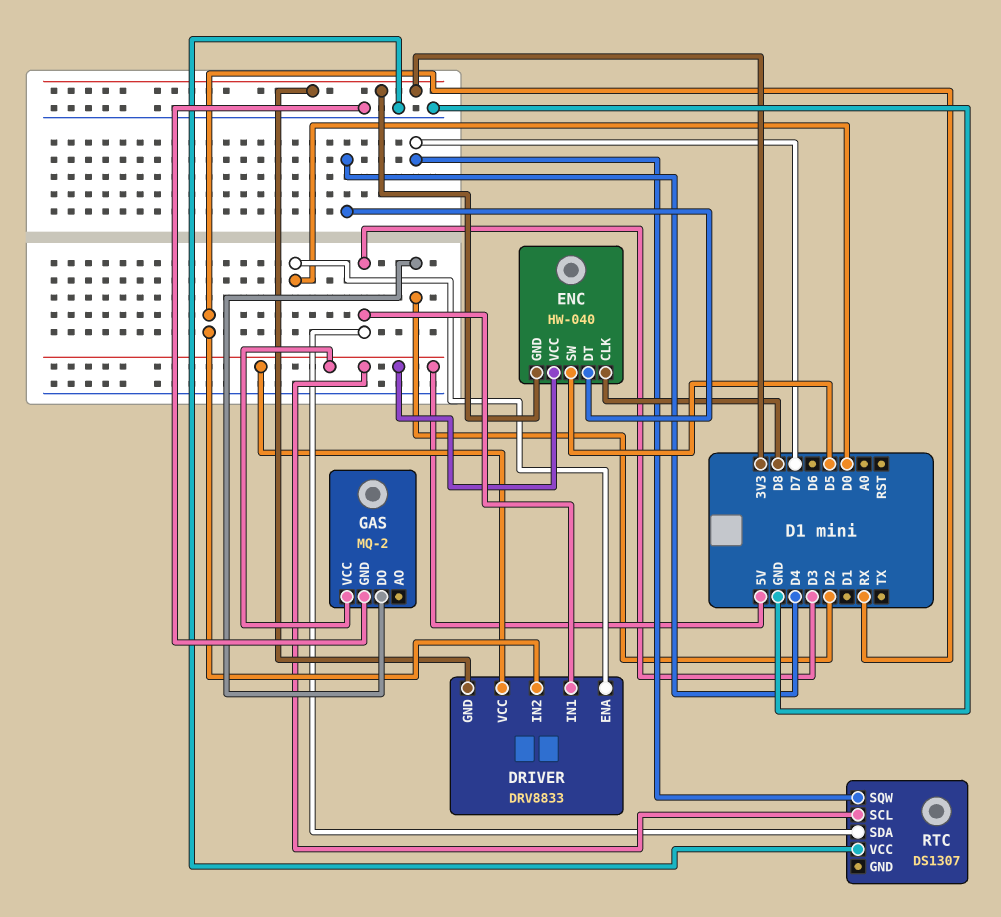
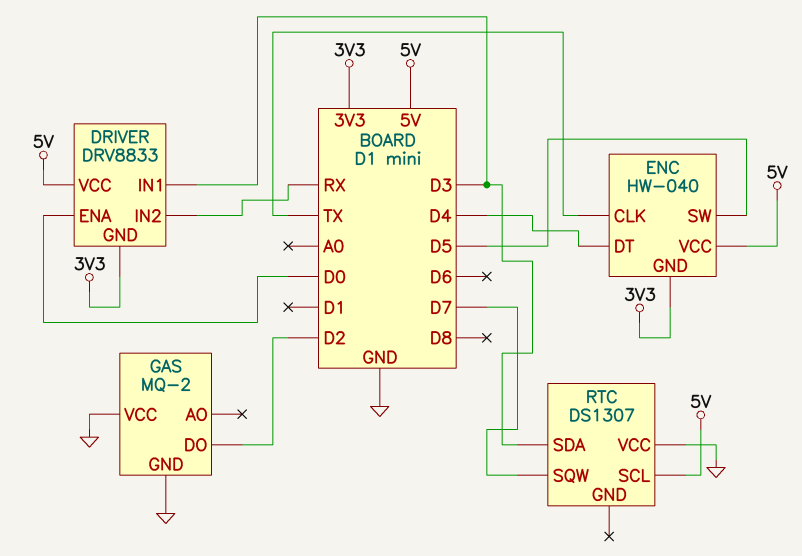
ENC pin CLK: D8 -> TX
GAS pin VCC: 5V -> GND

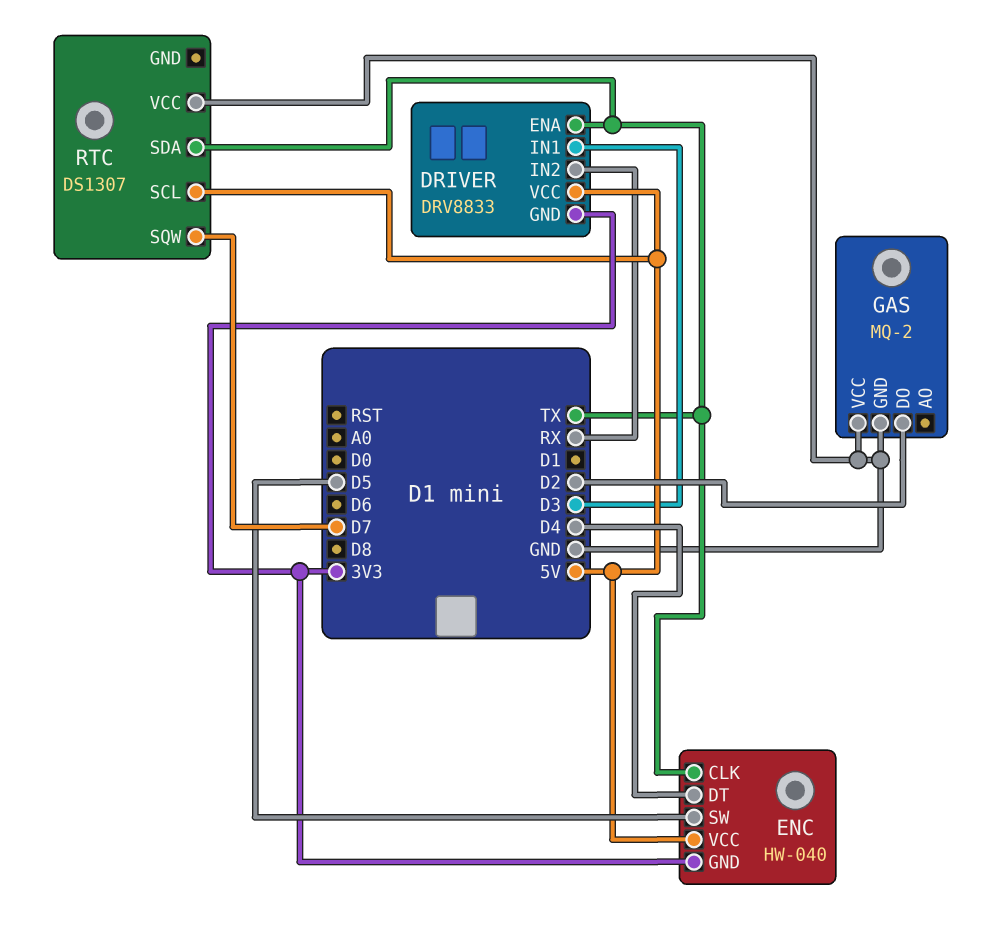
DRIVER pin ENA: D0 -> TX
RTC pin SDA: D3 -> TX

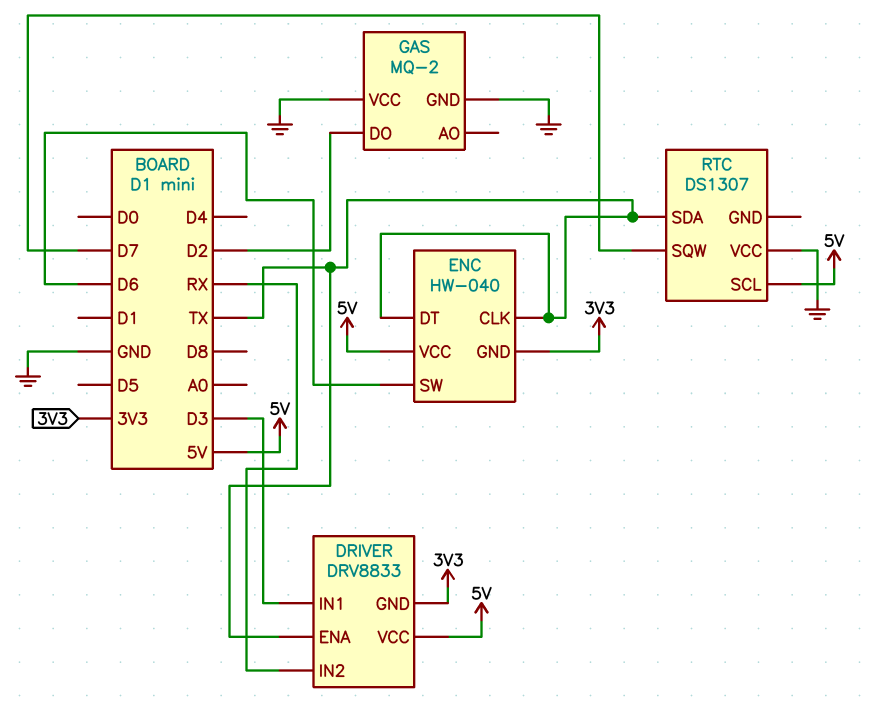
ENC pin DT: D4 -> TX
ENC pin SW: D5 -> D6

